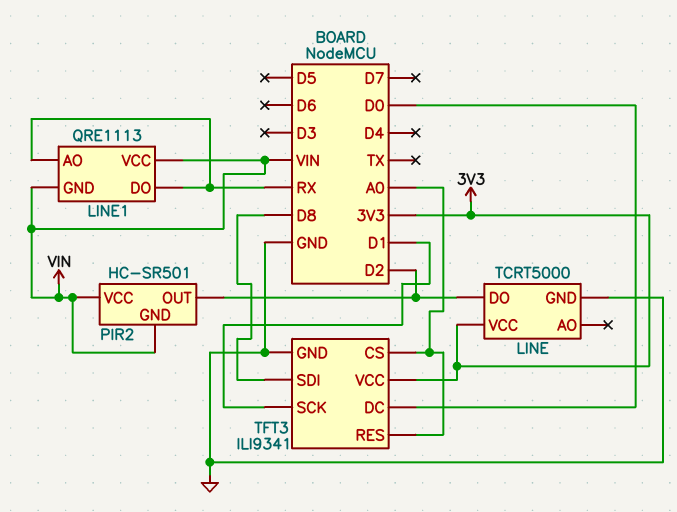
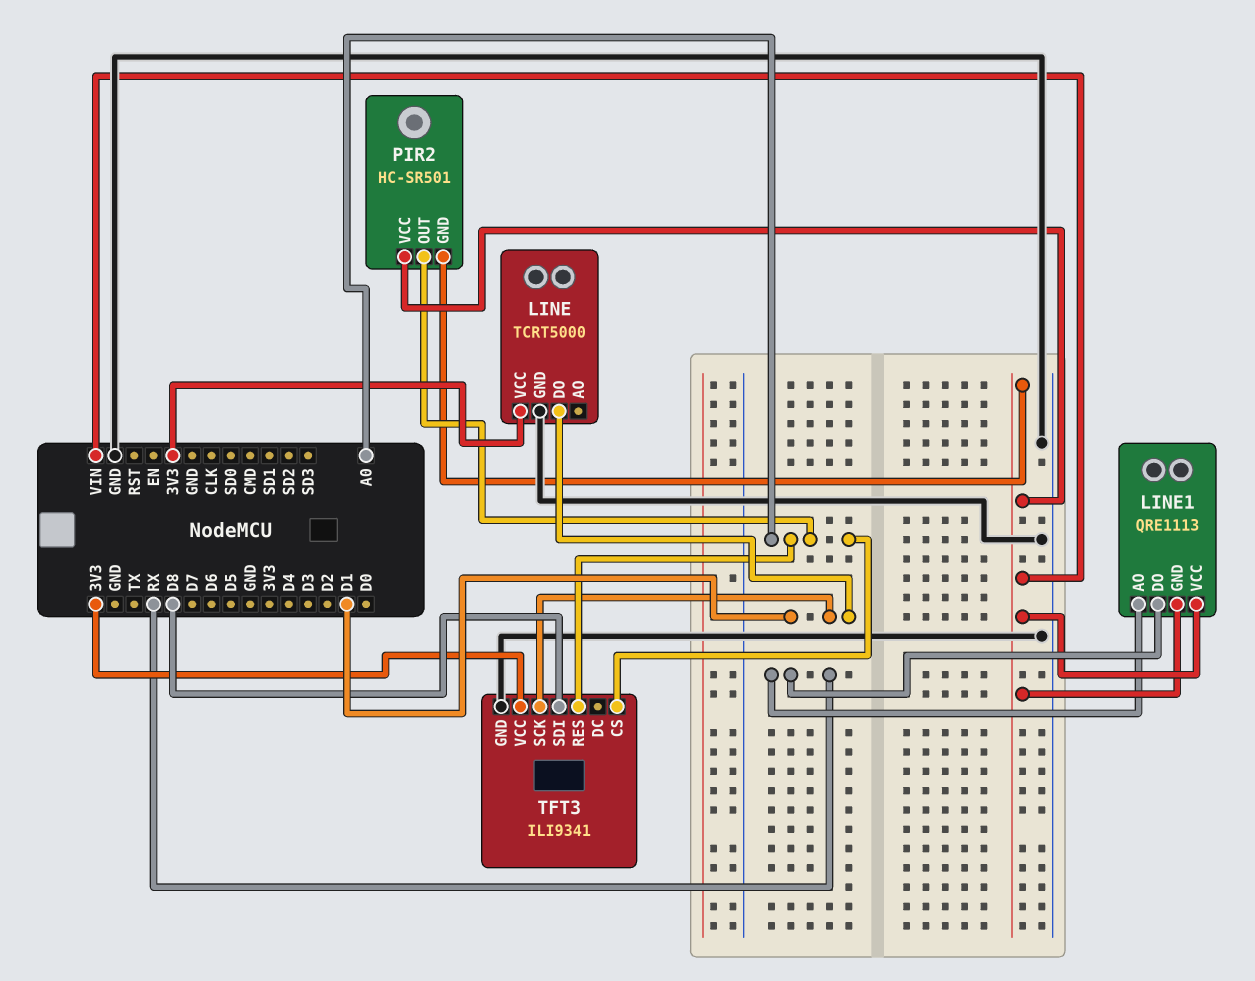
LINE pin DO: D2 -> D1
PIR2 pin OUT: D2 -> A0
TFT3 pin DC: D0 -> none

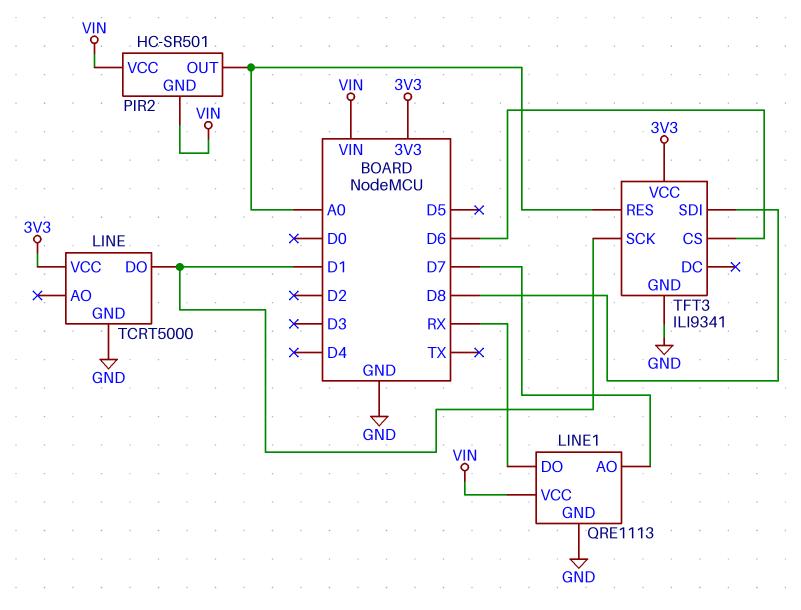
LINE1 pin AO: RX -> D7
LINE1 pin GND: VIN -> GND
TFT3 pin CS: A0 -> D6

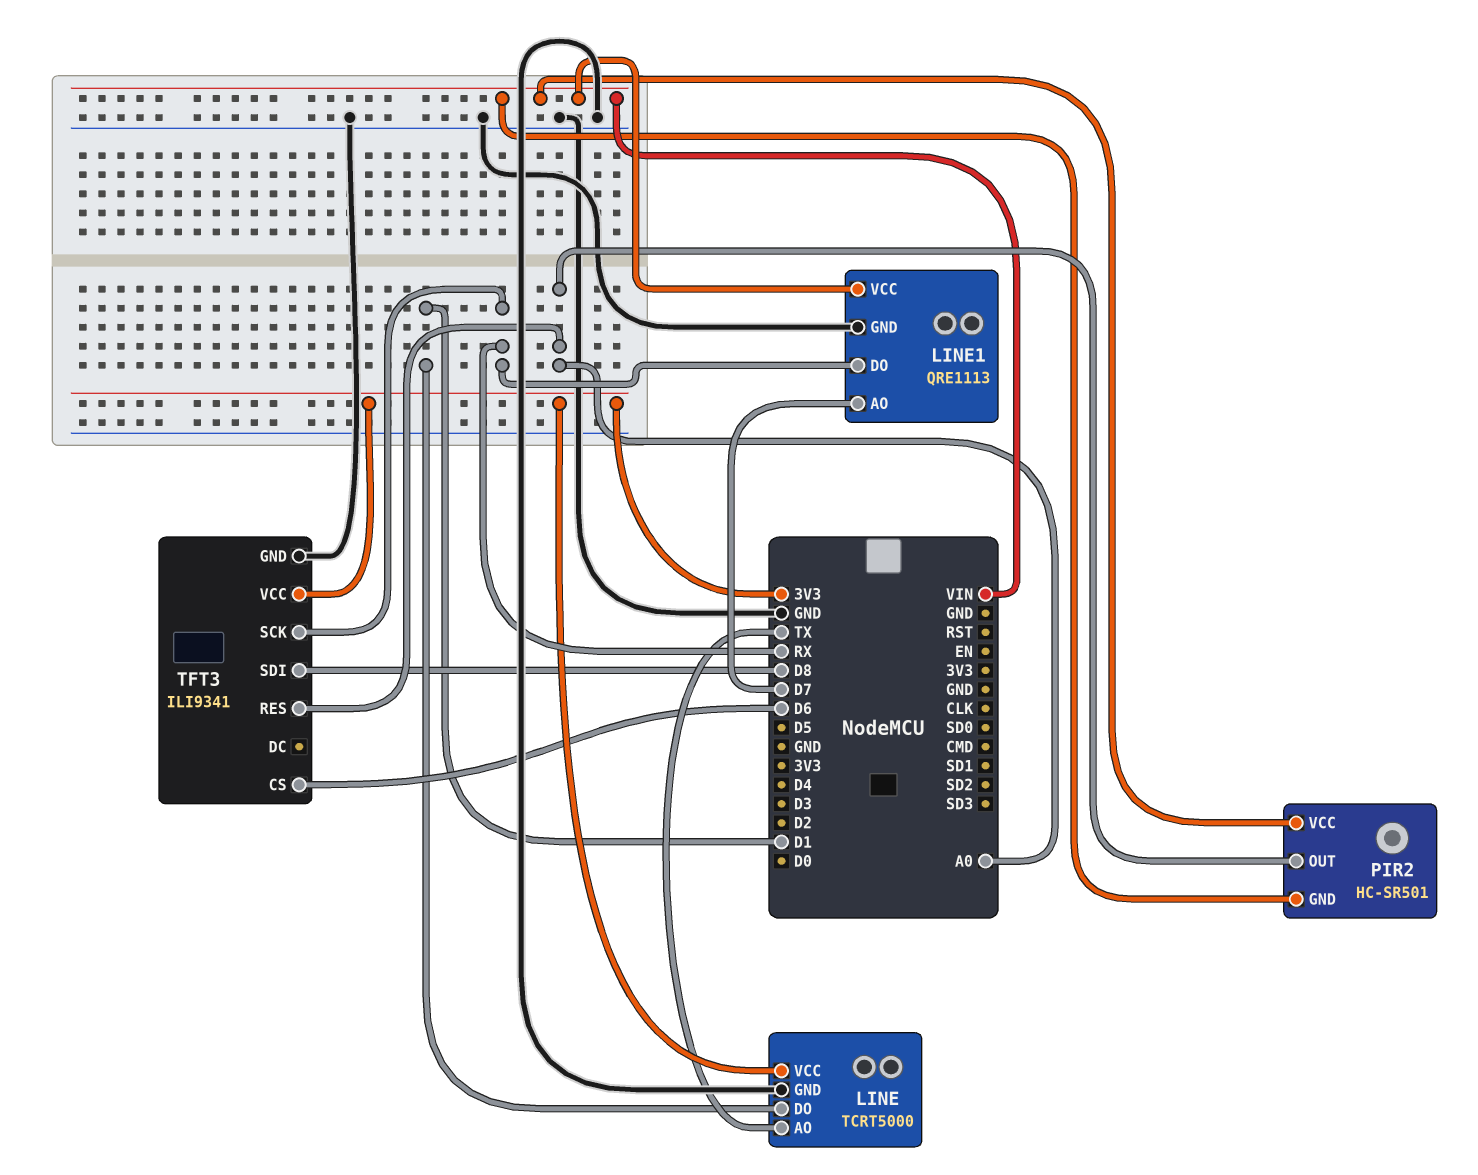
LINE pin AO: none -> TX
TFT3 pin SCK: D1 -> RX

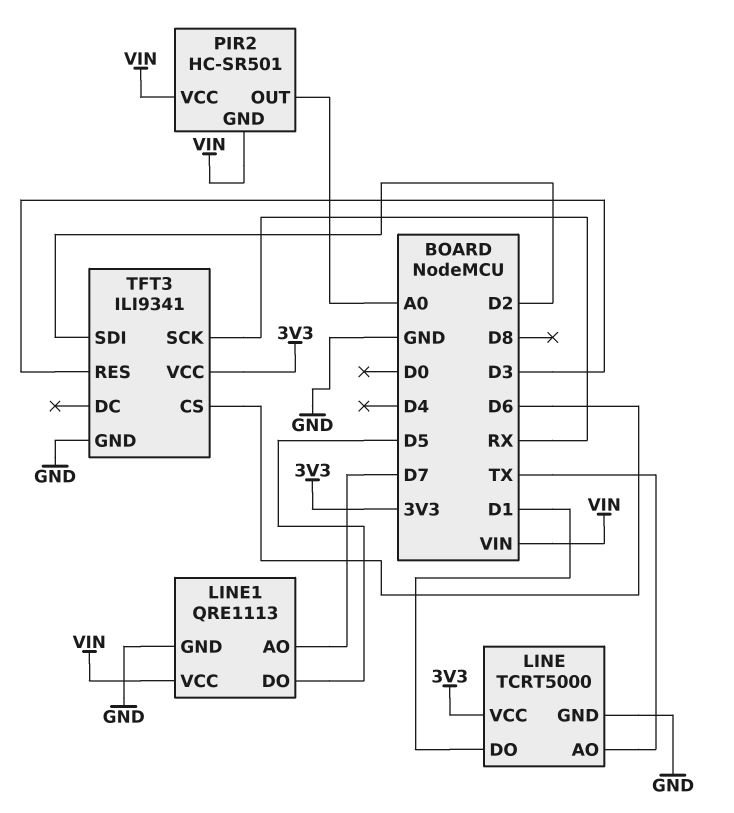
LINE1 pin DO: RX -> D5
TFT3 pin RES: A0 -> D3
TFT3 pin SDI: D8 -> D2

